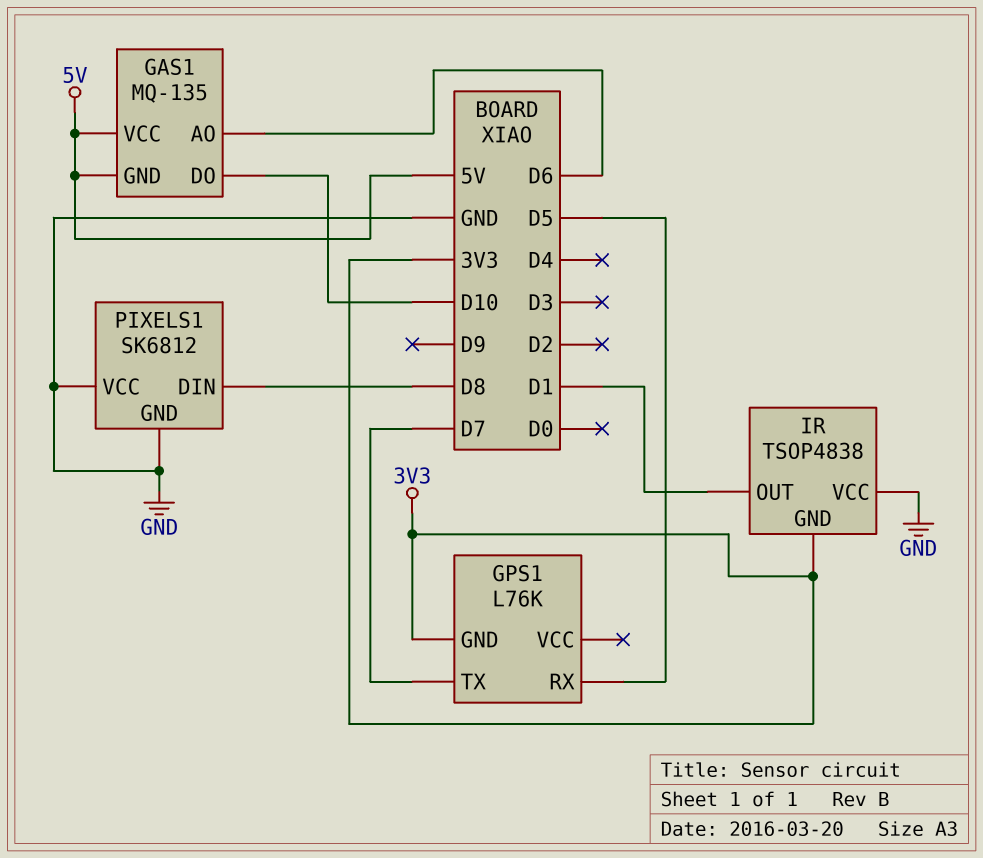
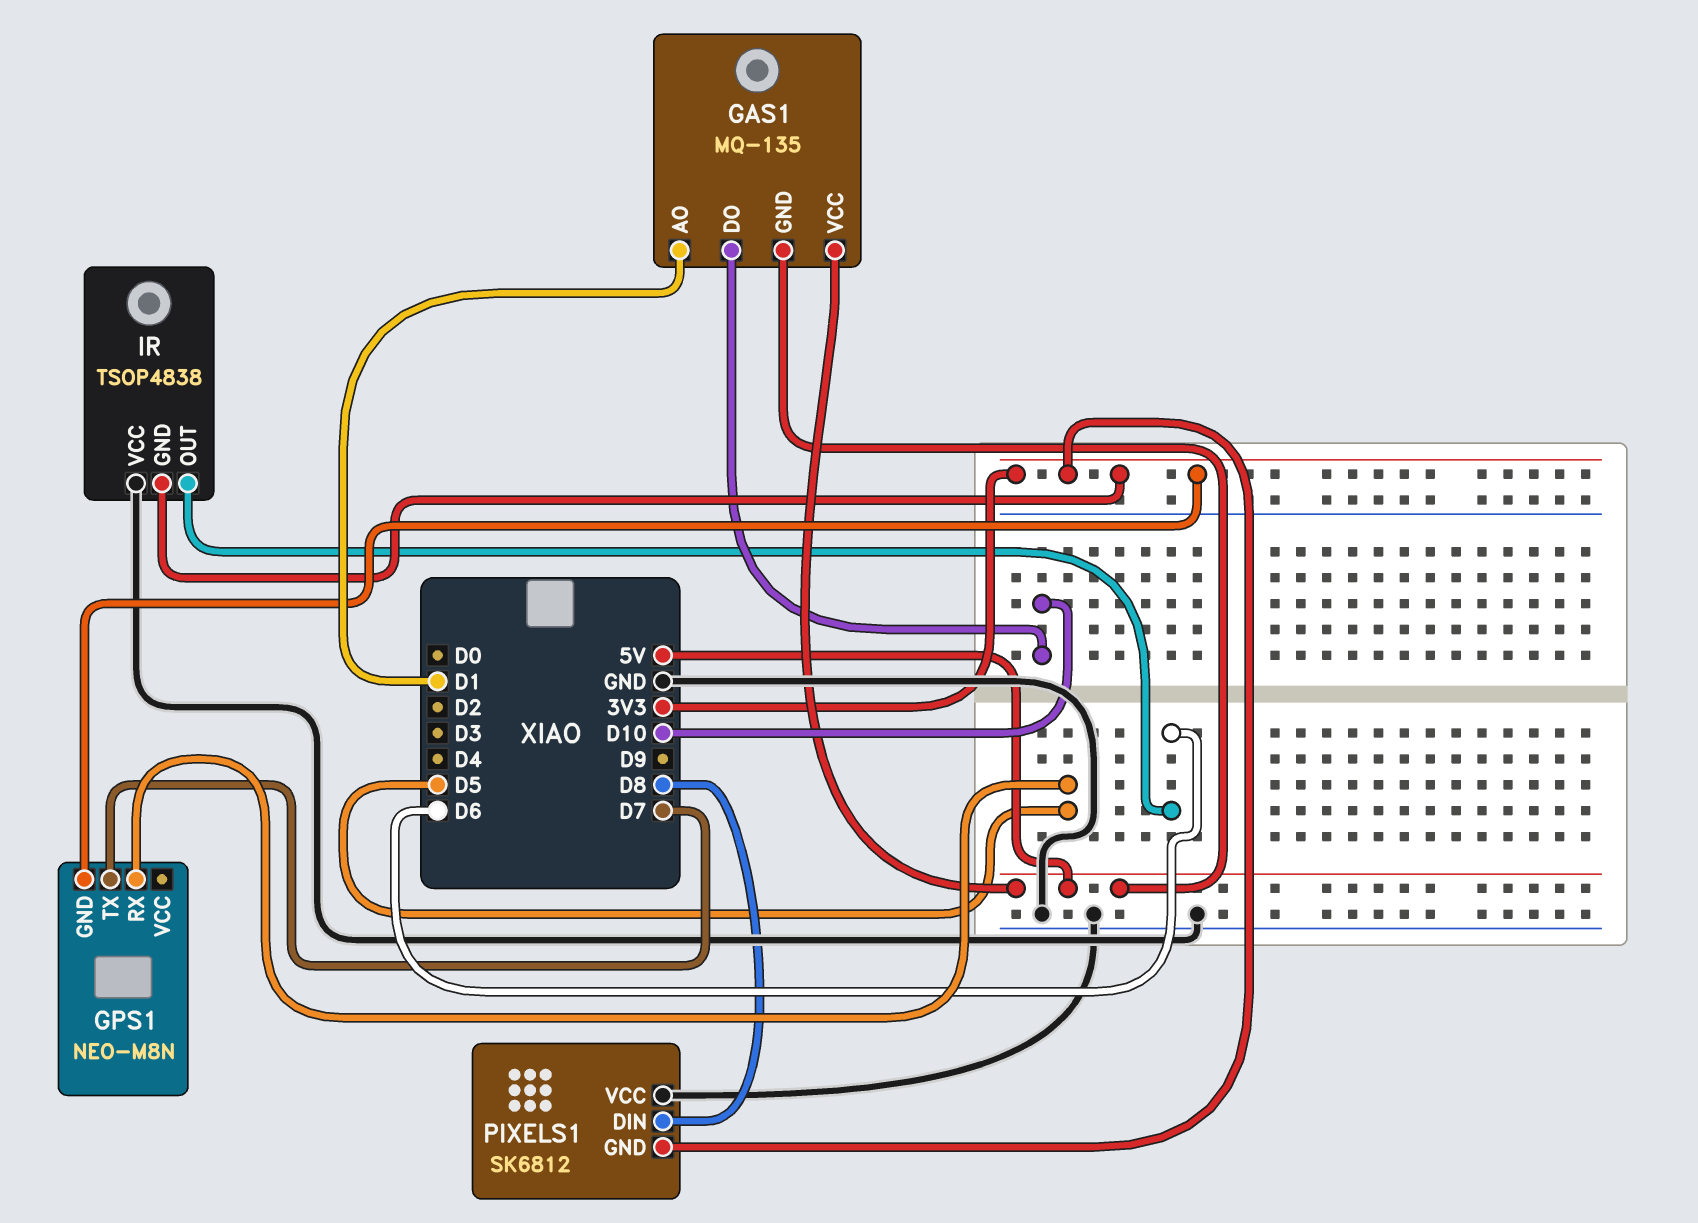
GAS1 pin AO: D6 -> D1
GPS1: L76K -> NEO-M8N
IR pin OUT: D1 -> D6
PIXELS1 pin GND: GND -> 3V3

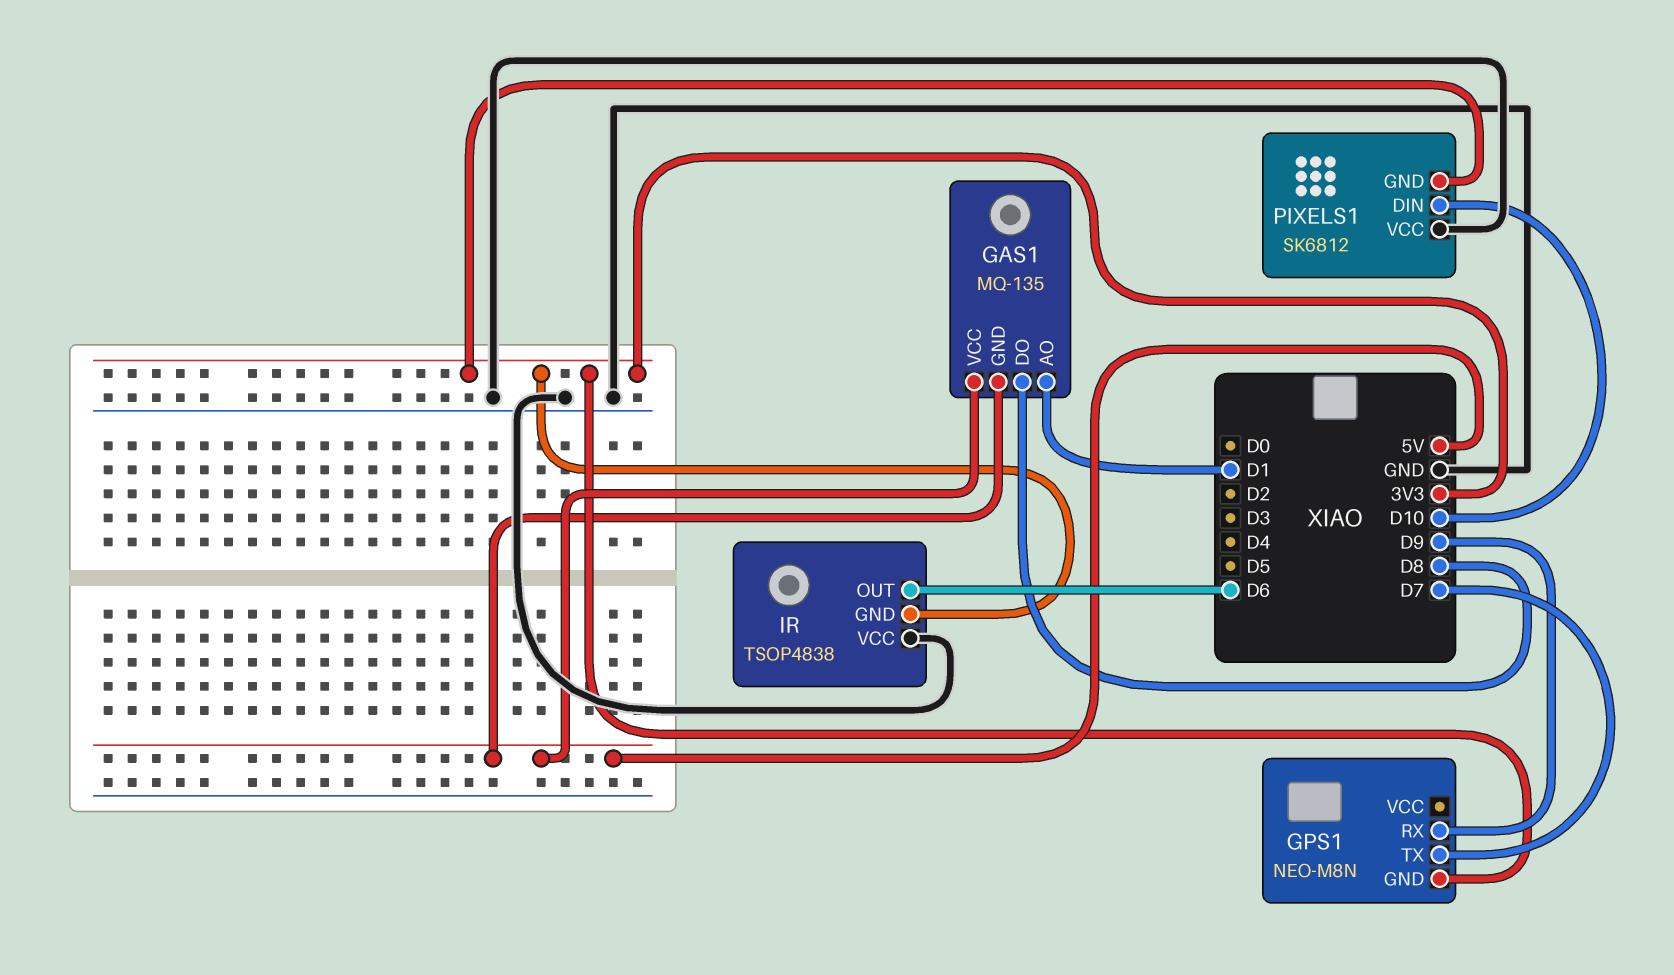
GAS1 pin DO: D10 -> D8
GPS1 pin RX: D5 -> D9
PIXELS1 pin DIN: D8 -> D10

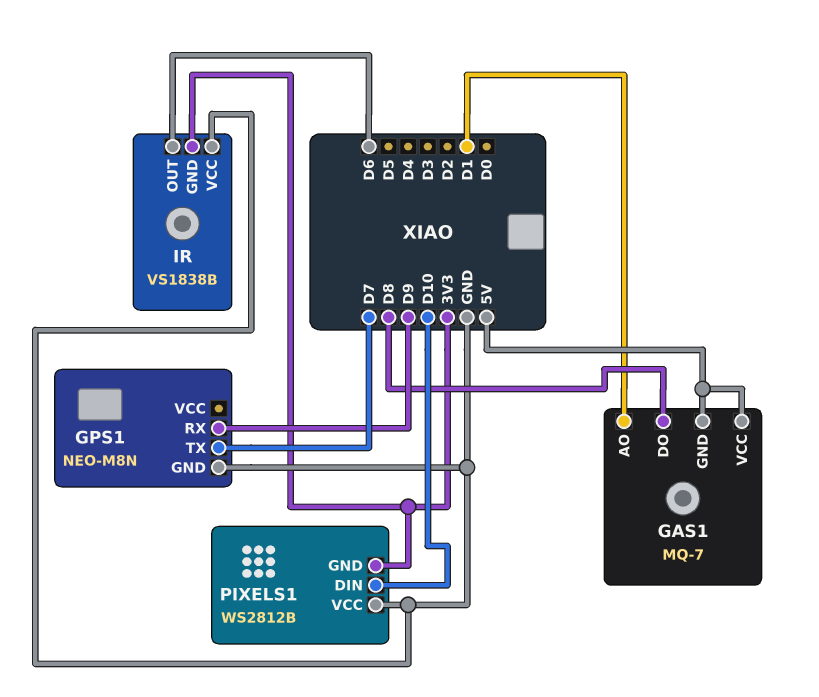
GAS1: MQ-135 -> MQ-7
GPS1 pin GND: 3V3 -> GND
IR: TSOP4838 -> VS1838B
PIXELS1: SK6812 -> WS2812B

